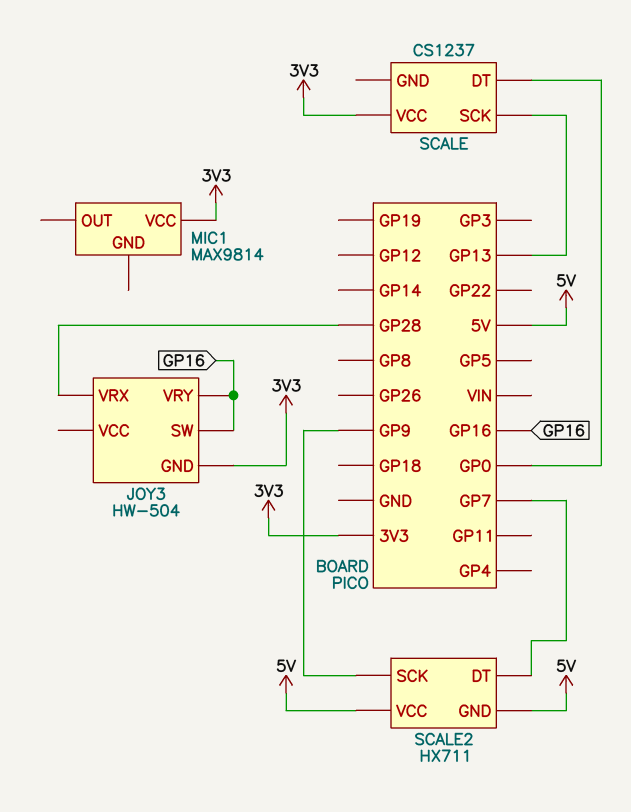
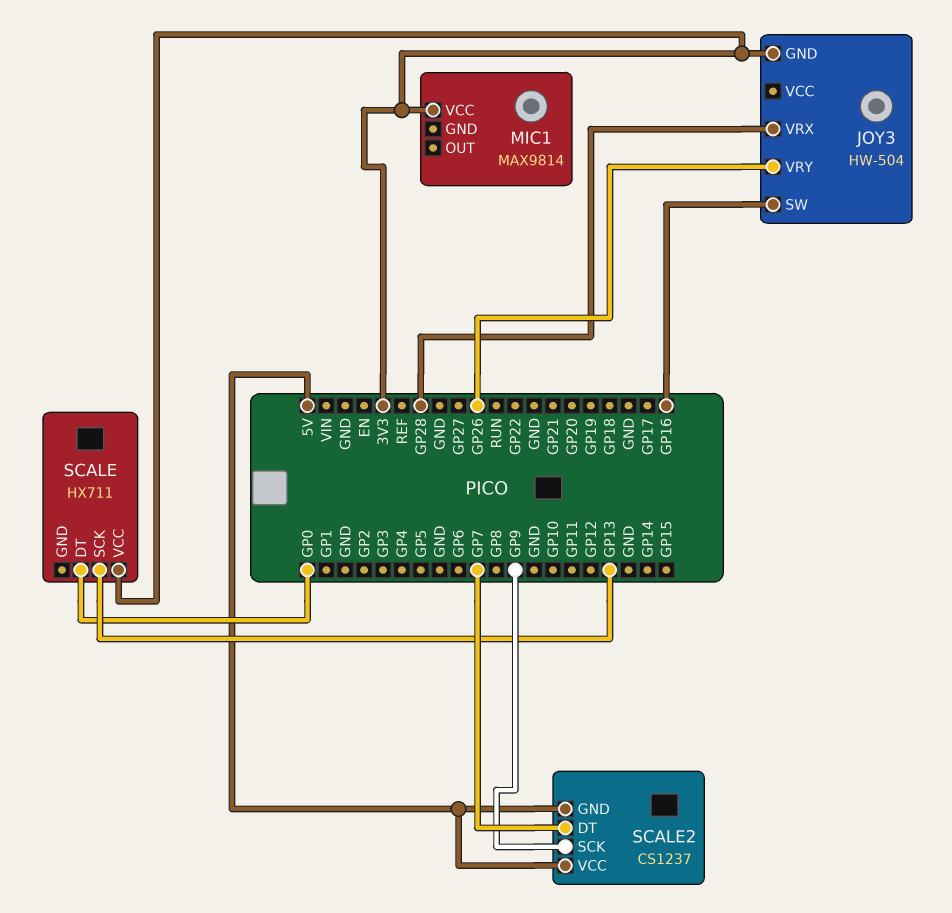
JOY3 pin VRY: GP16 -> GP26
SCALE: CS1237 -> HX711
SCALE2: HX711 -> CS1237

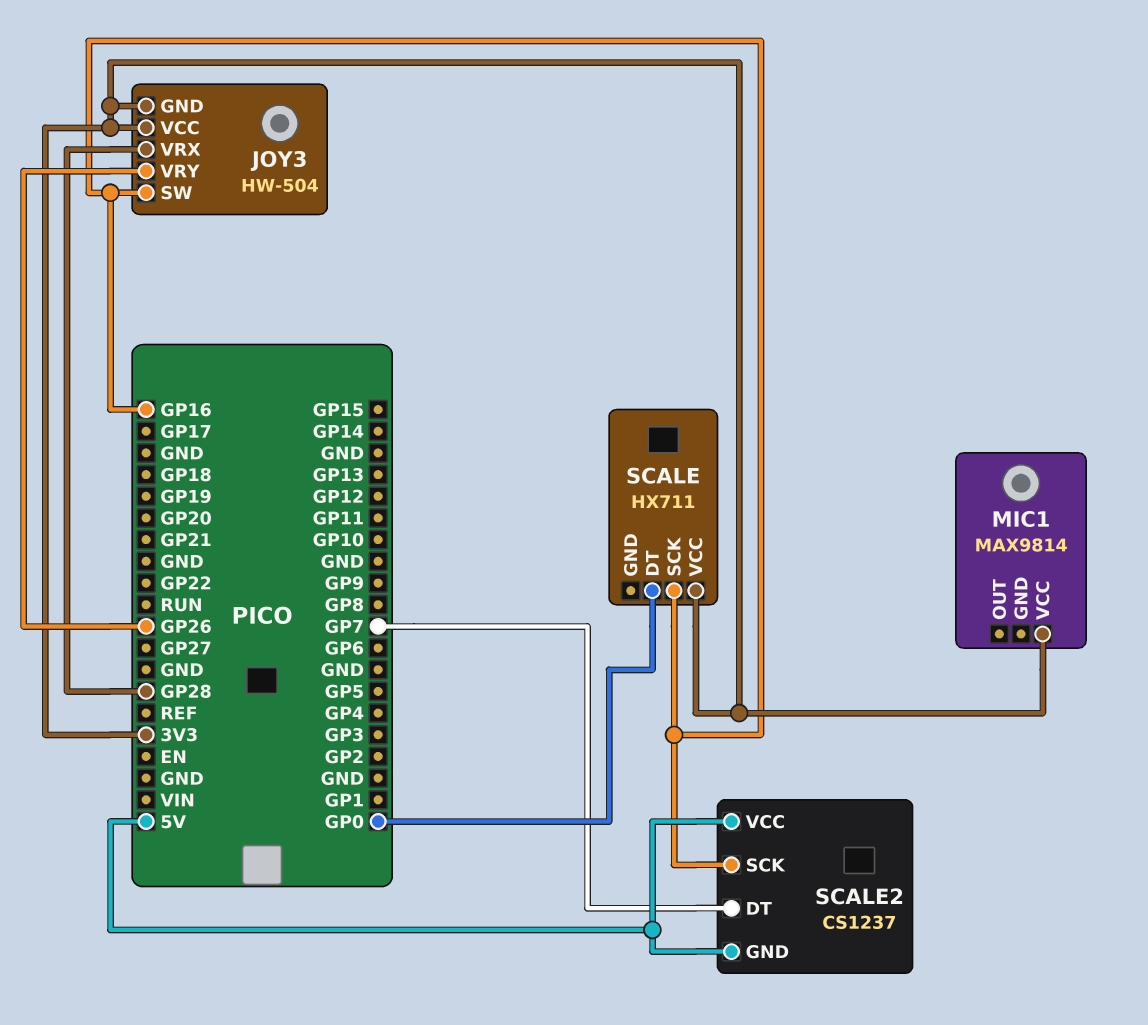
JOY3 pin VCC: none -> 3V3
SCALE pin SCK: GP13 -> GP16
SCALE2 pin SCK: GP9 -> GP16

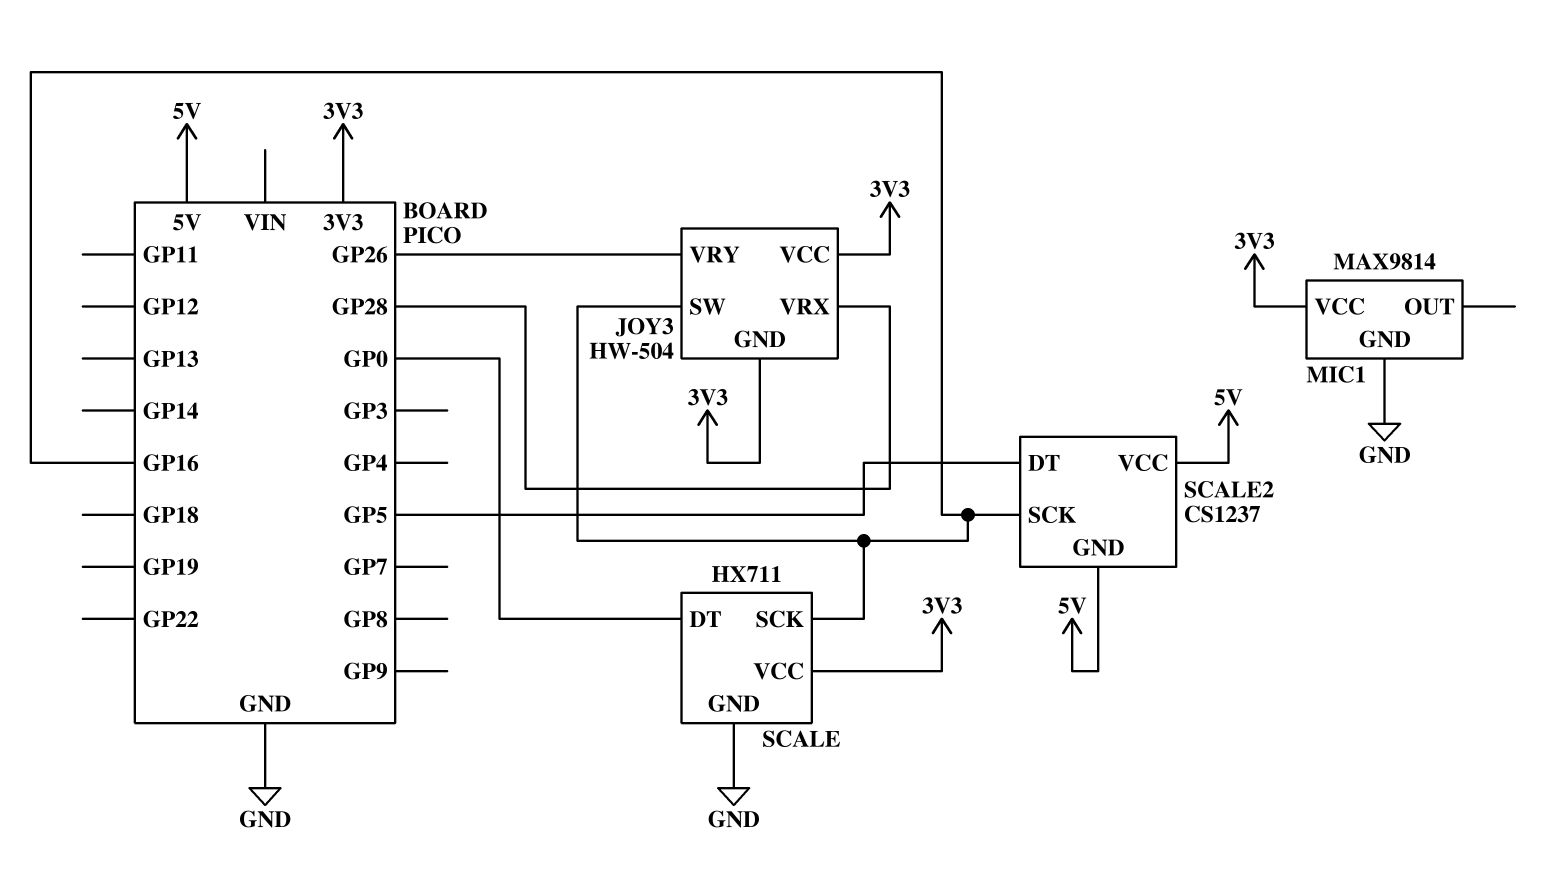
MIC1 pin GND: none -> GND
SCALE pin GND: none -> GND
SCALE2 pin DT: GP7 -> GP5

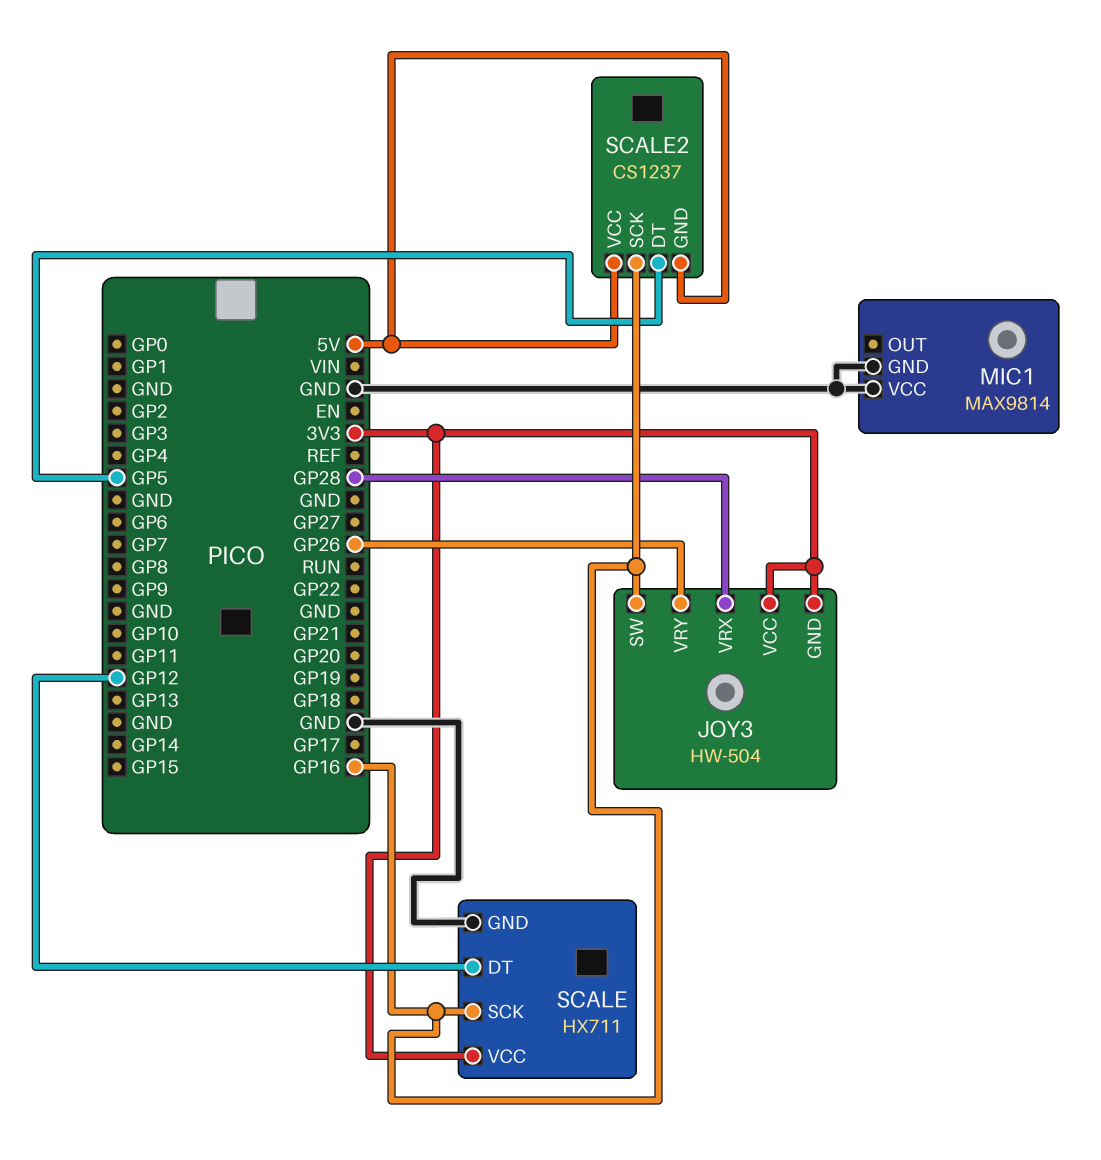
MIC1 pin VCC: 3V3 -> GND
SCALE pin DT: GP0 -> GP12

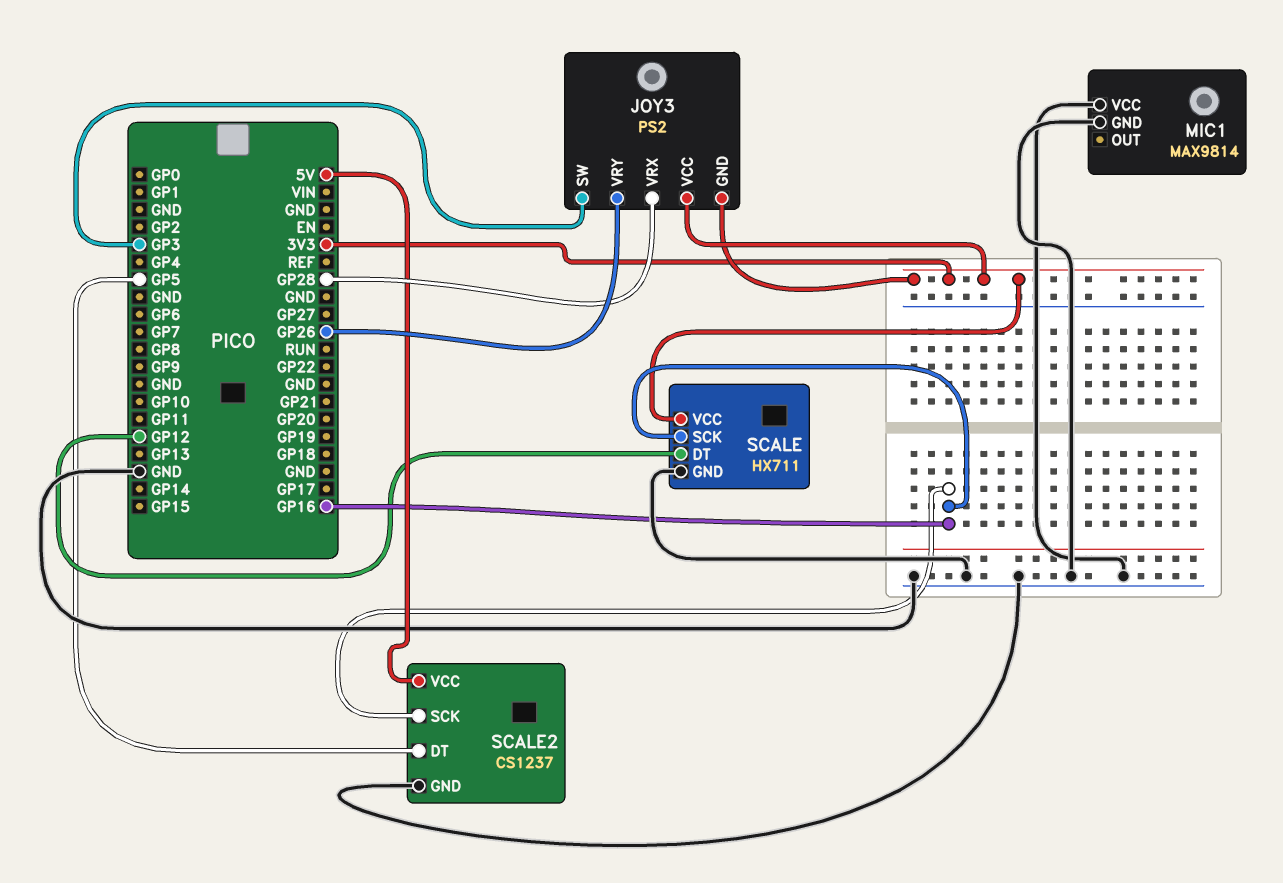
JOY3: HW-504 -> PS2
JOY3 pin SW: GP16 -> GP3
SCALE2 pin GND: 5V -> GND

